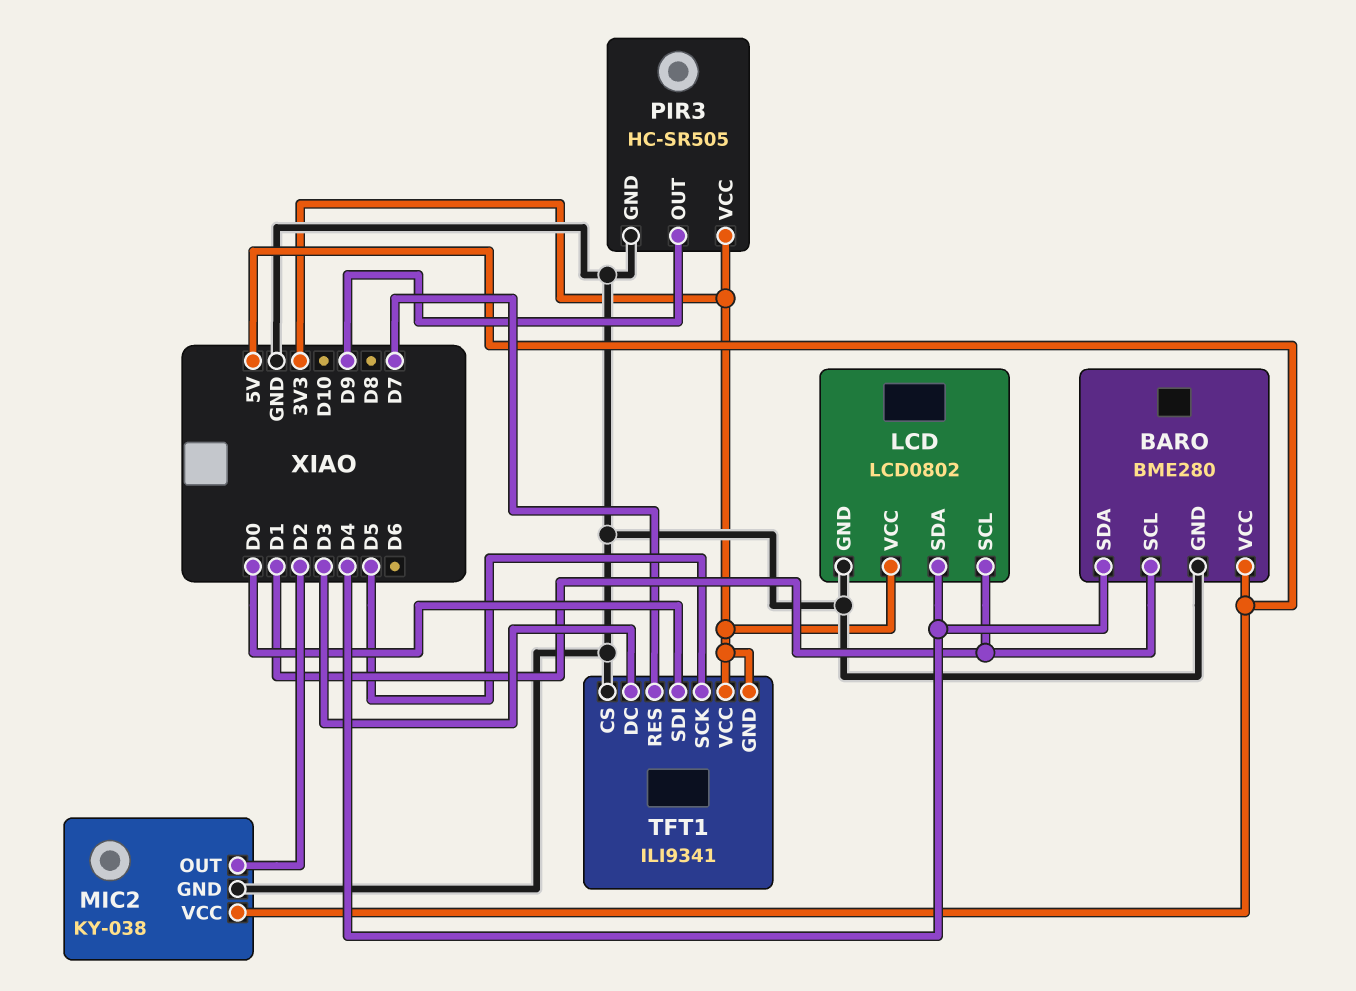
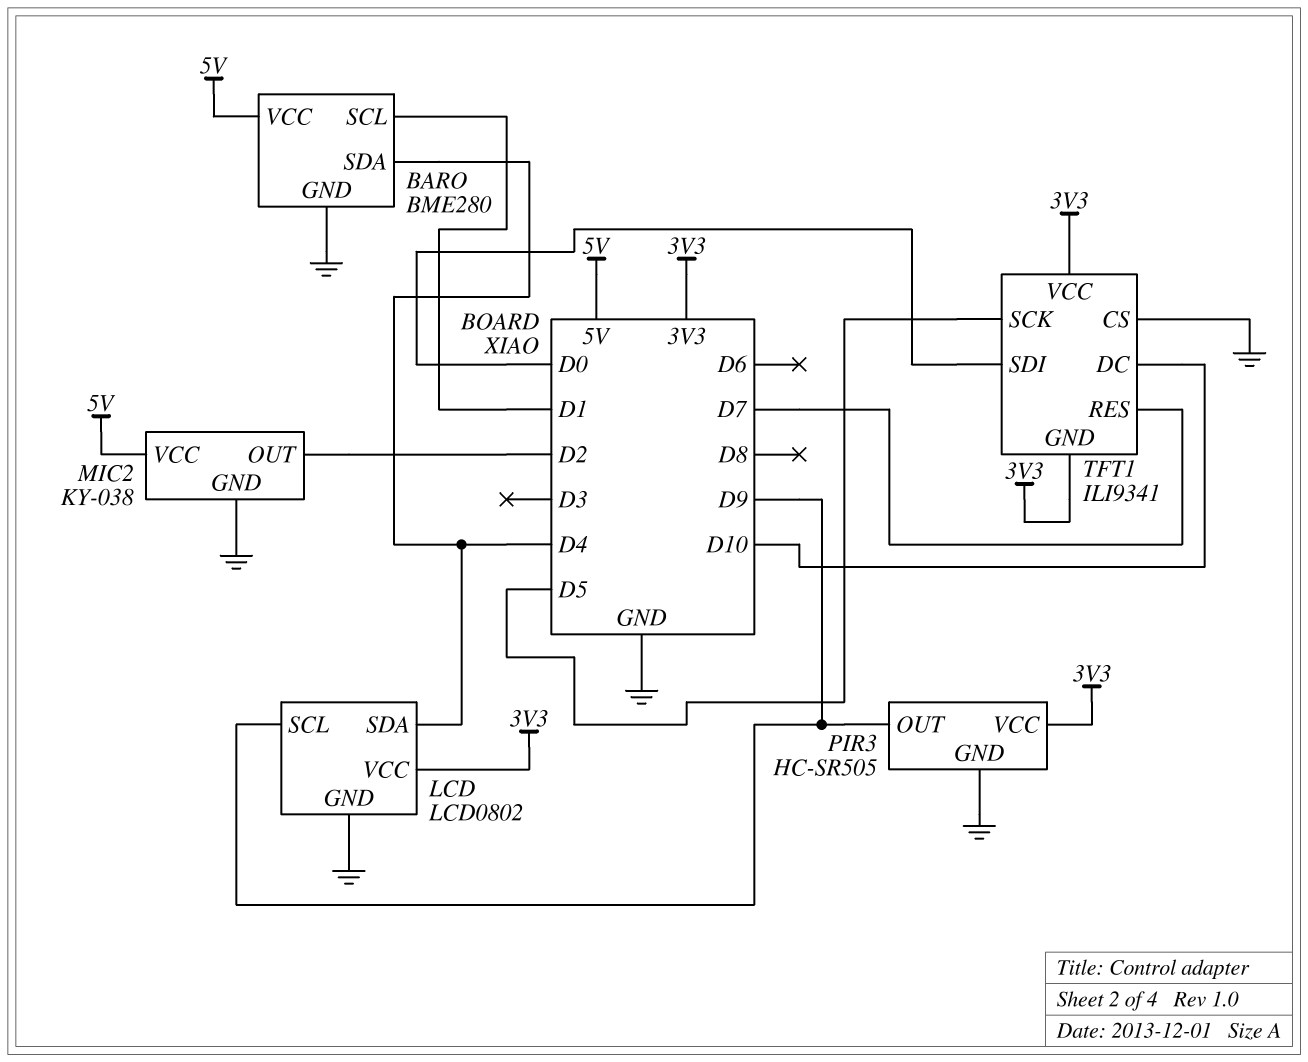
LCD pin SCL: D1 -> D9
TFT1 pin DC: D3 -> D10

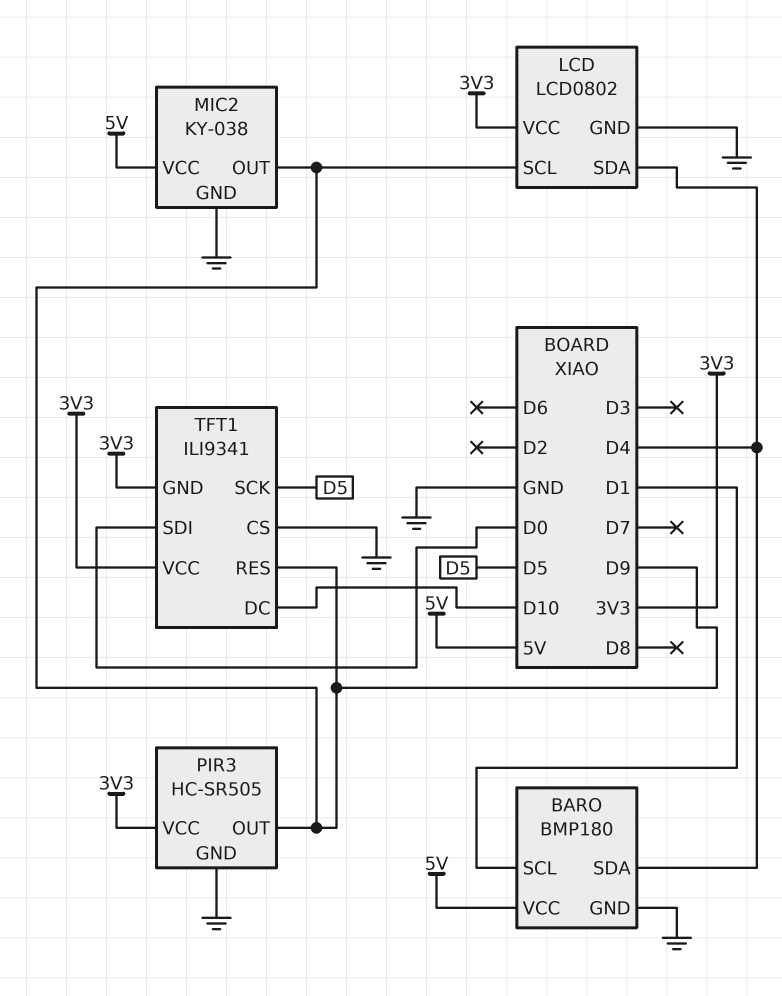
BARO: BME280 -> BMP180
MIC2 pin OUT: D2 -> D9
TFT1 pin RES: D7 -> D9

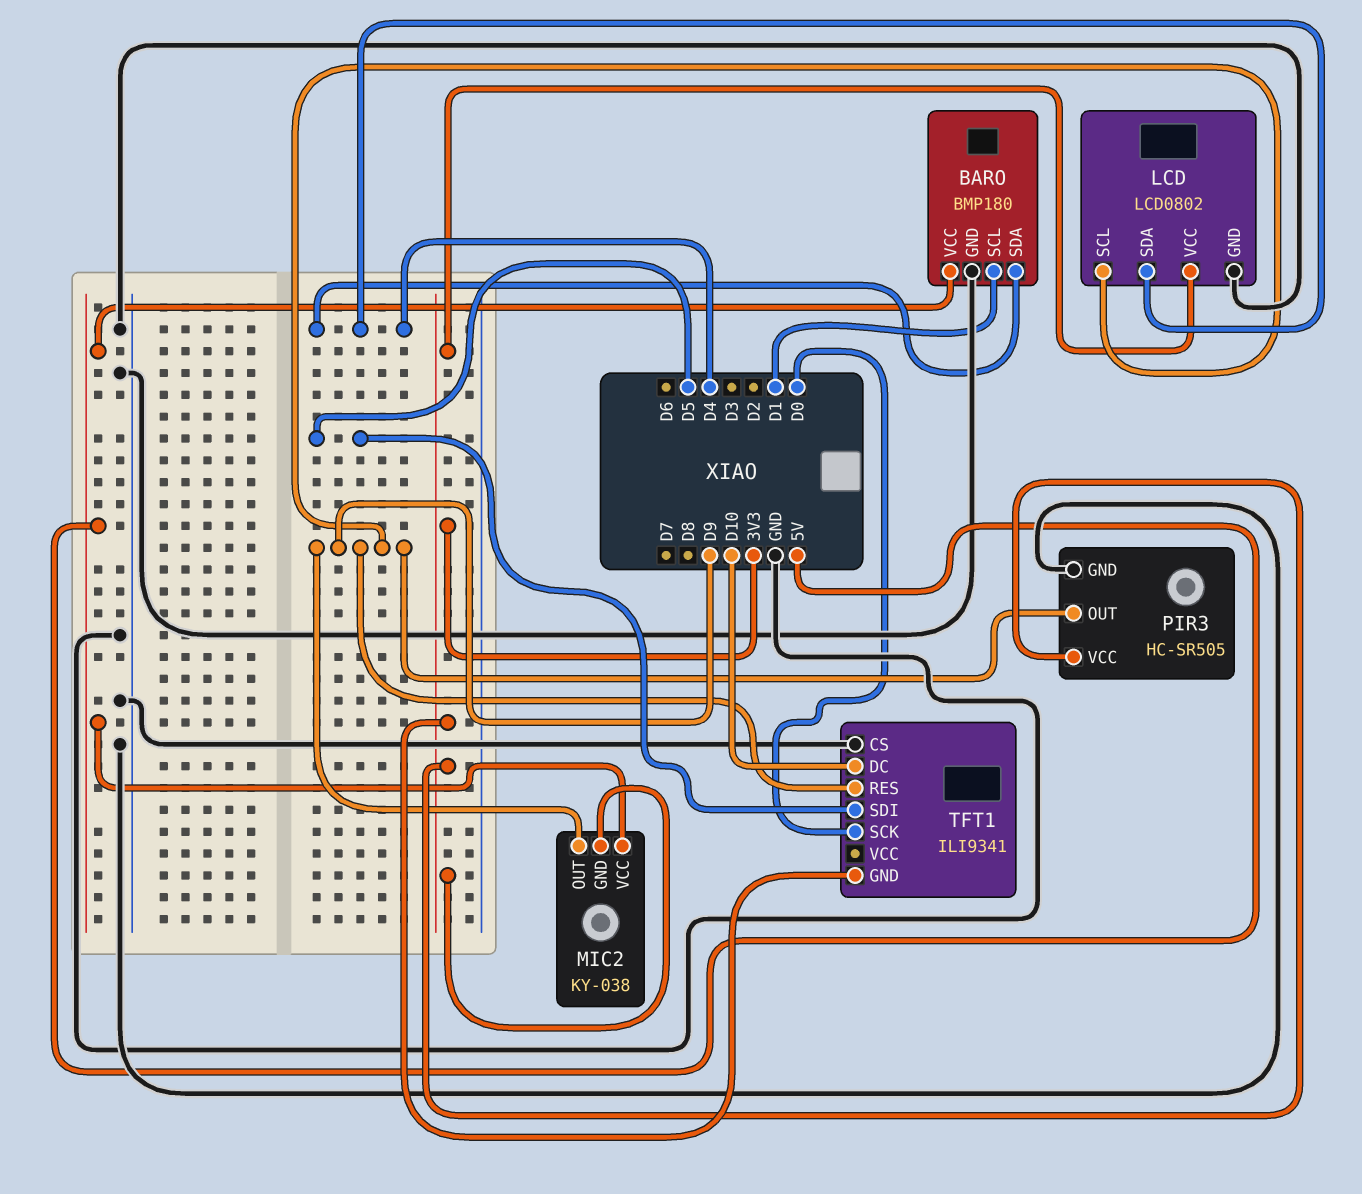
MIC2 pin GND: GND -> 3V3
TFT1 pin SCK: D5 -> D0
TFT1 pin SDI: D0 -> D5
TFT1 pin VCC: 3V3 -> none

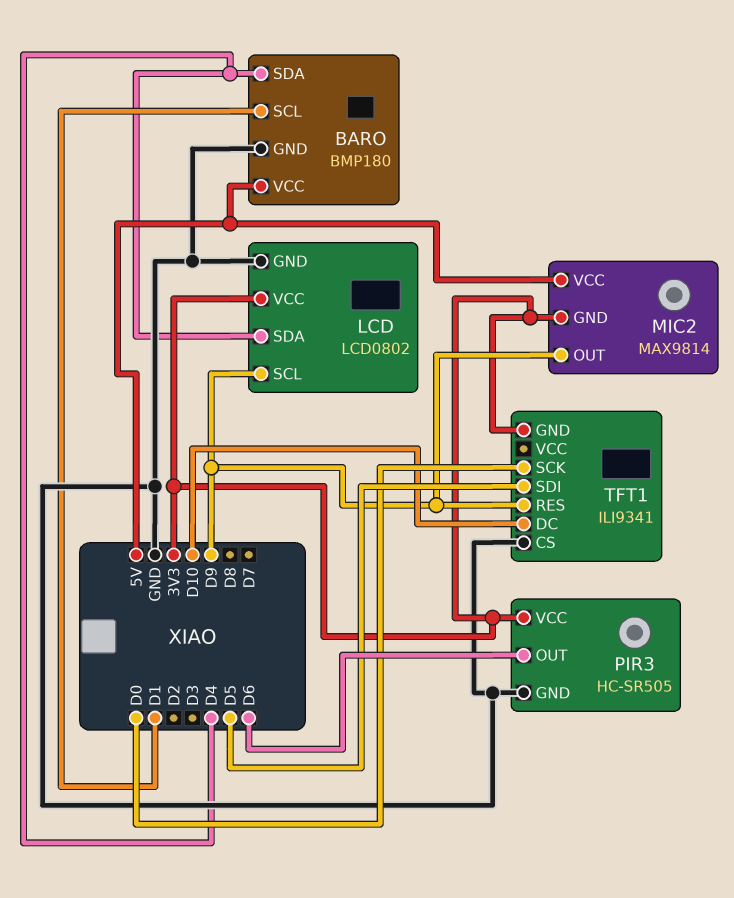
MIC2: KY-038 -> MAX9814
PIR3 pin OUT: D9 -> D6

